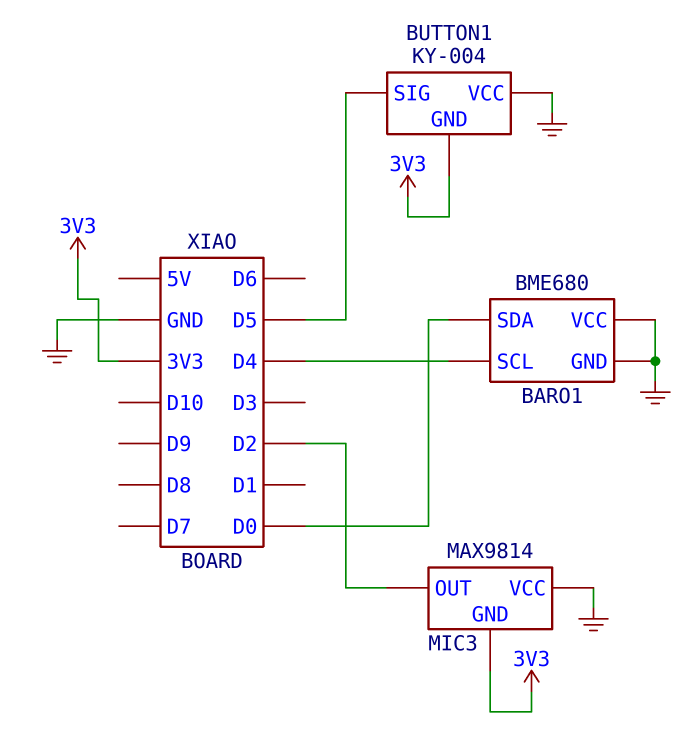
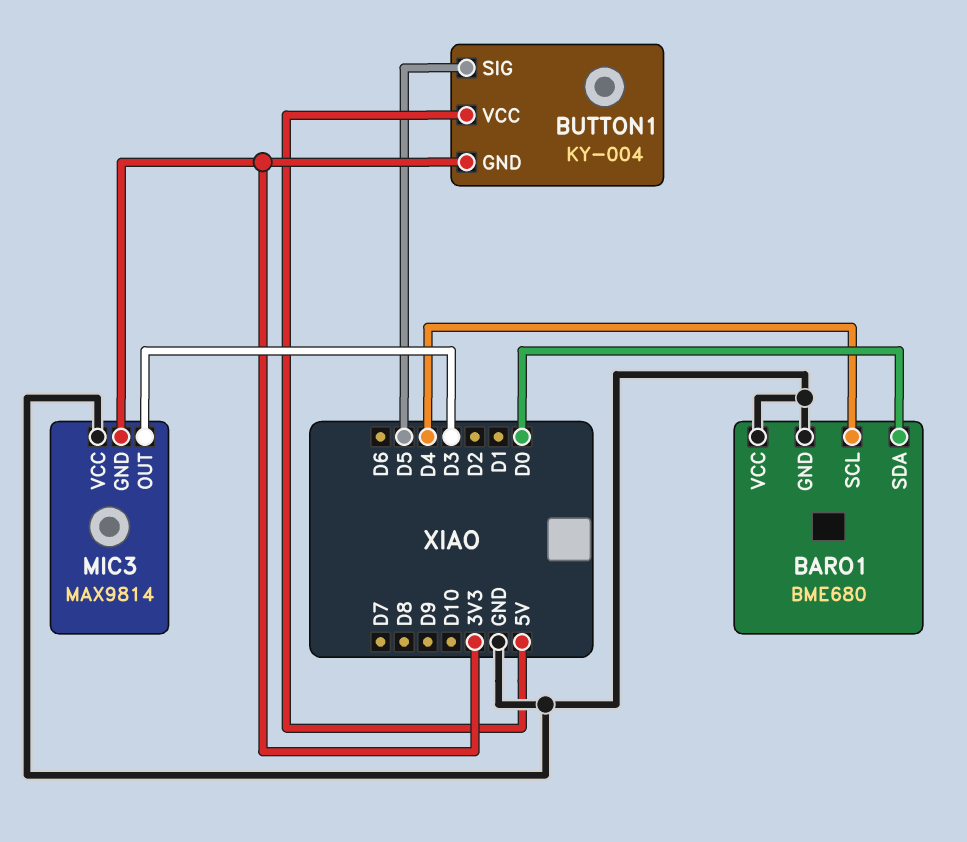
BUTTON1 pin VCC: GND -> 5V
MIC3 pin OUT: D2 -> D3

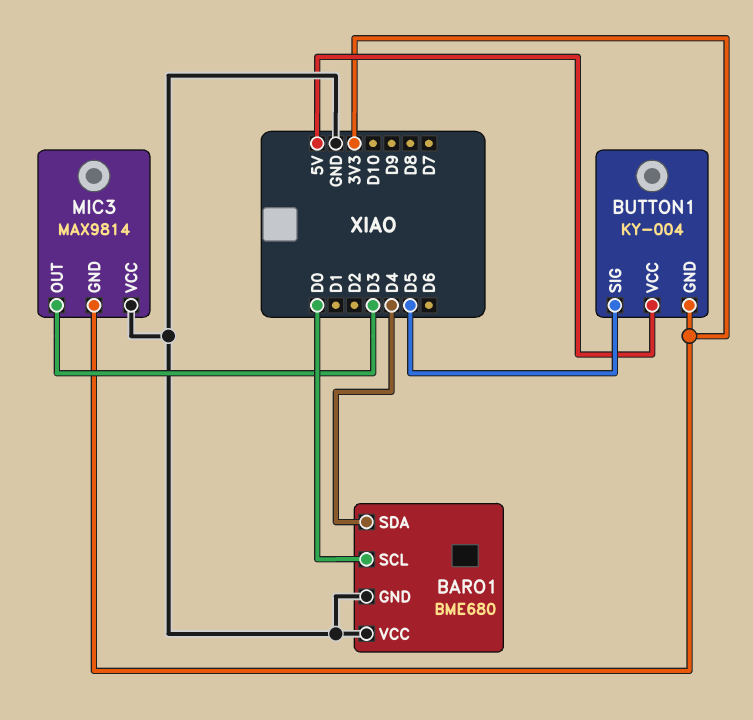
BARO1 pin SCL: D4 -> D0
BARO1 pin SDA: D0 -> D4

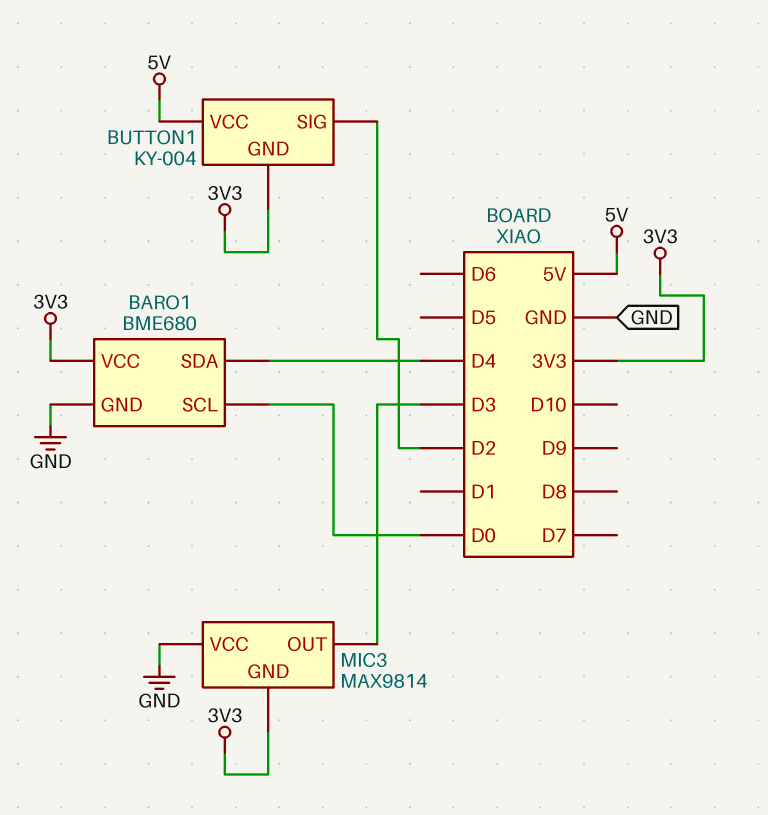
BARO1 pin VCC: GND -> 3V3
BUTTON1 pin SIG: D5 -> D2

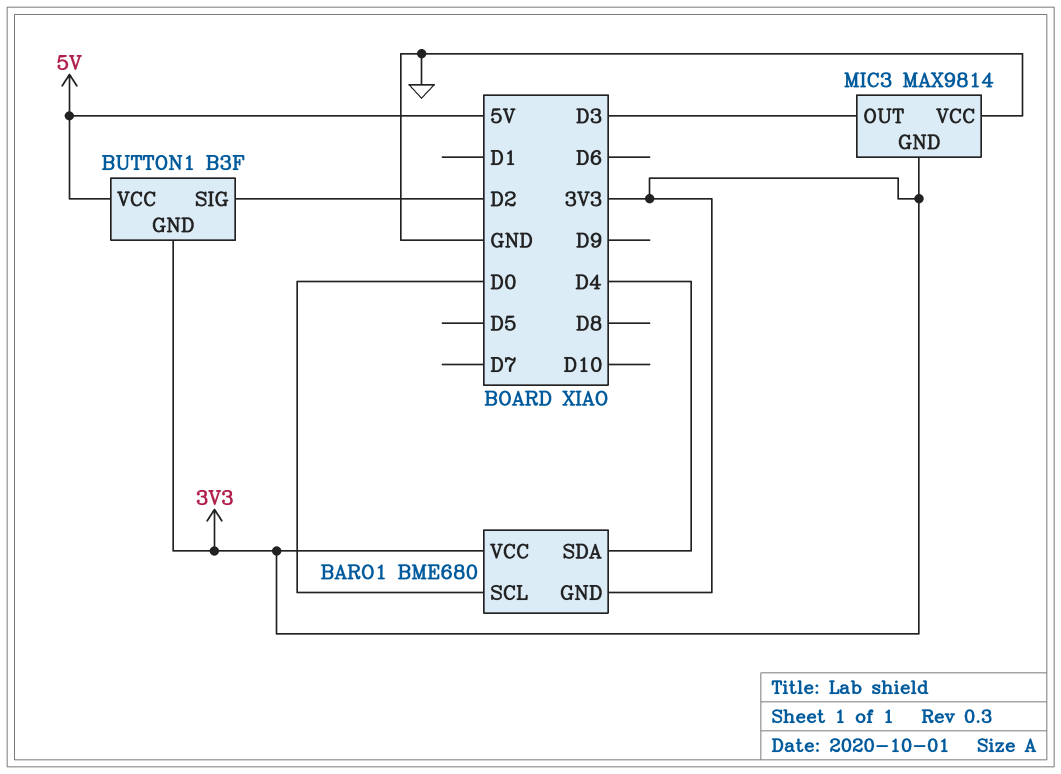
BARO1 pin GND: GND -> 3V3
BUTTON1: KY-004 -> B3F

